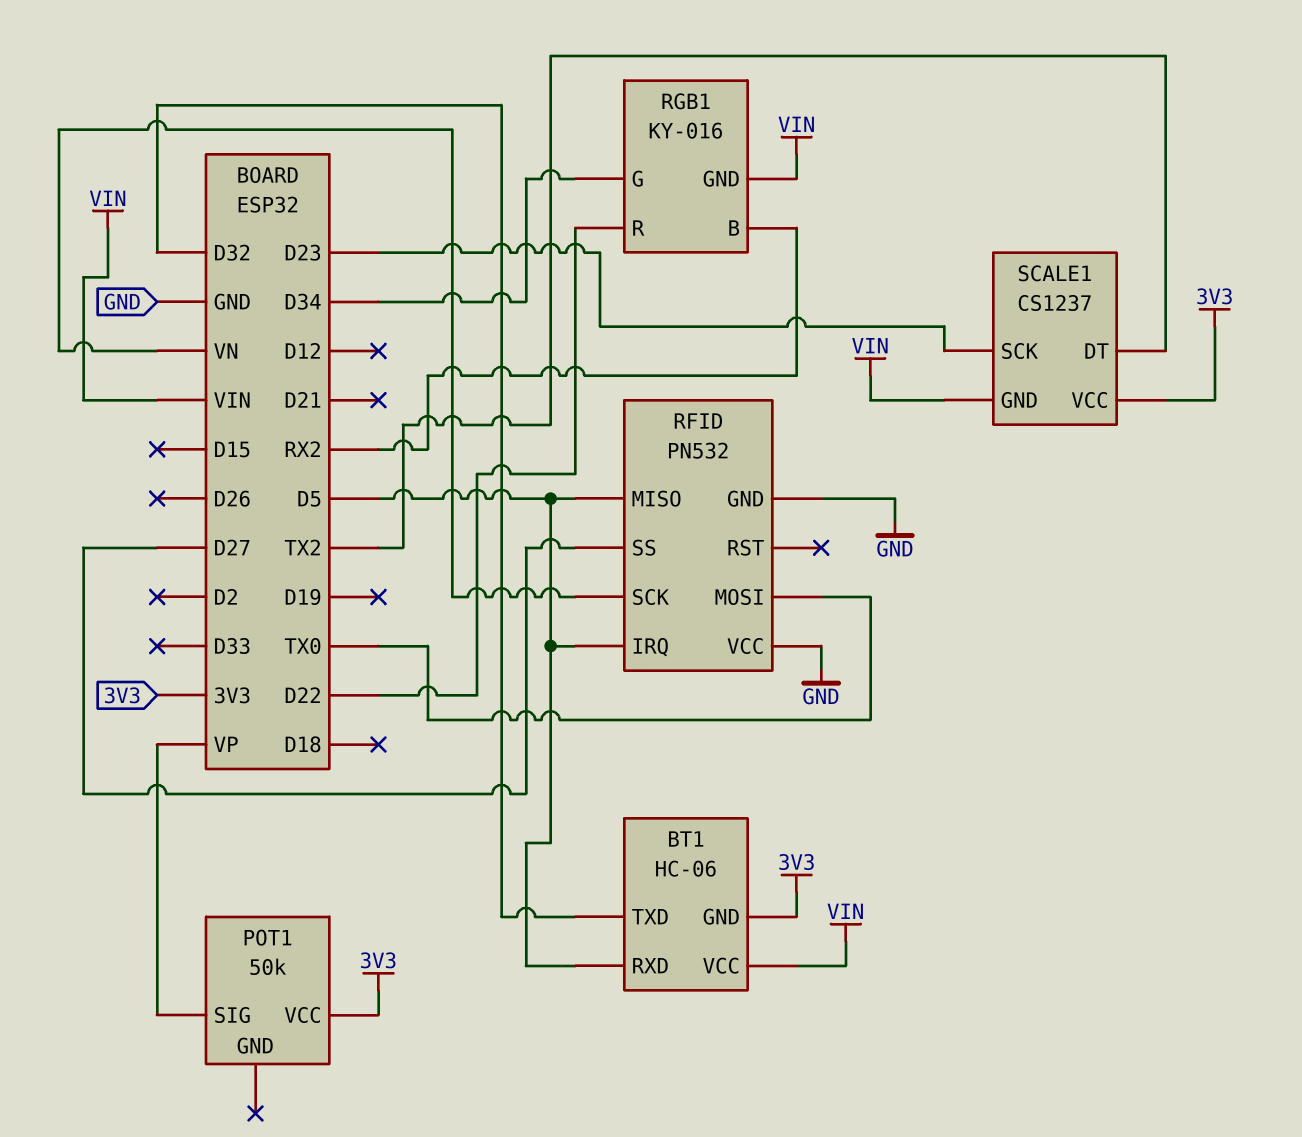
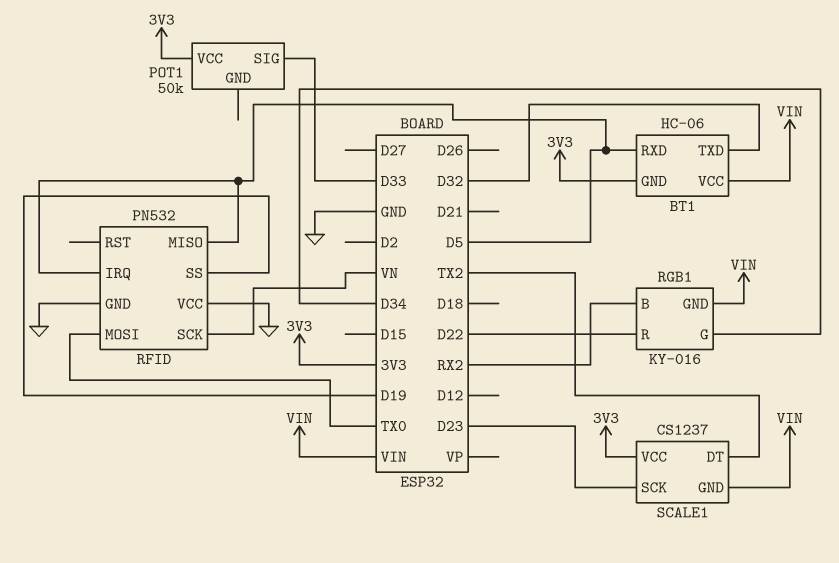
POT1 pin SIG: VP -> D33
RFID pin SS: D27 -> D19

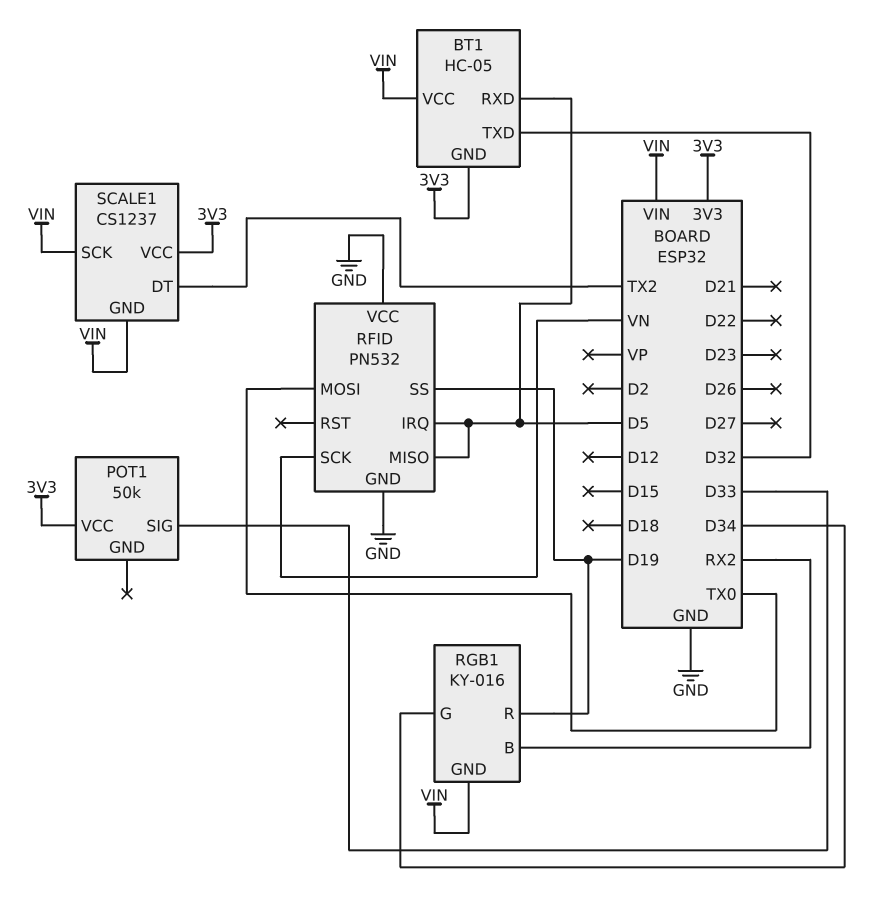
BT1: HC-06 -> HC-05
RGB1 pin R: D22 -> D19
SCALE1 pin SCK: D23 -> VIN

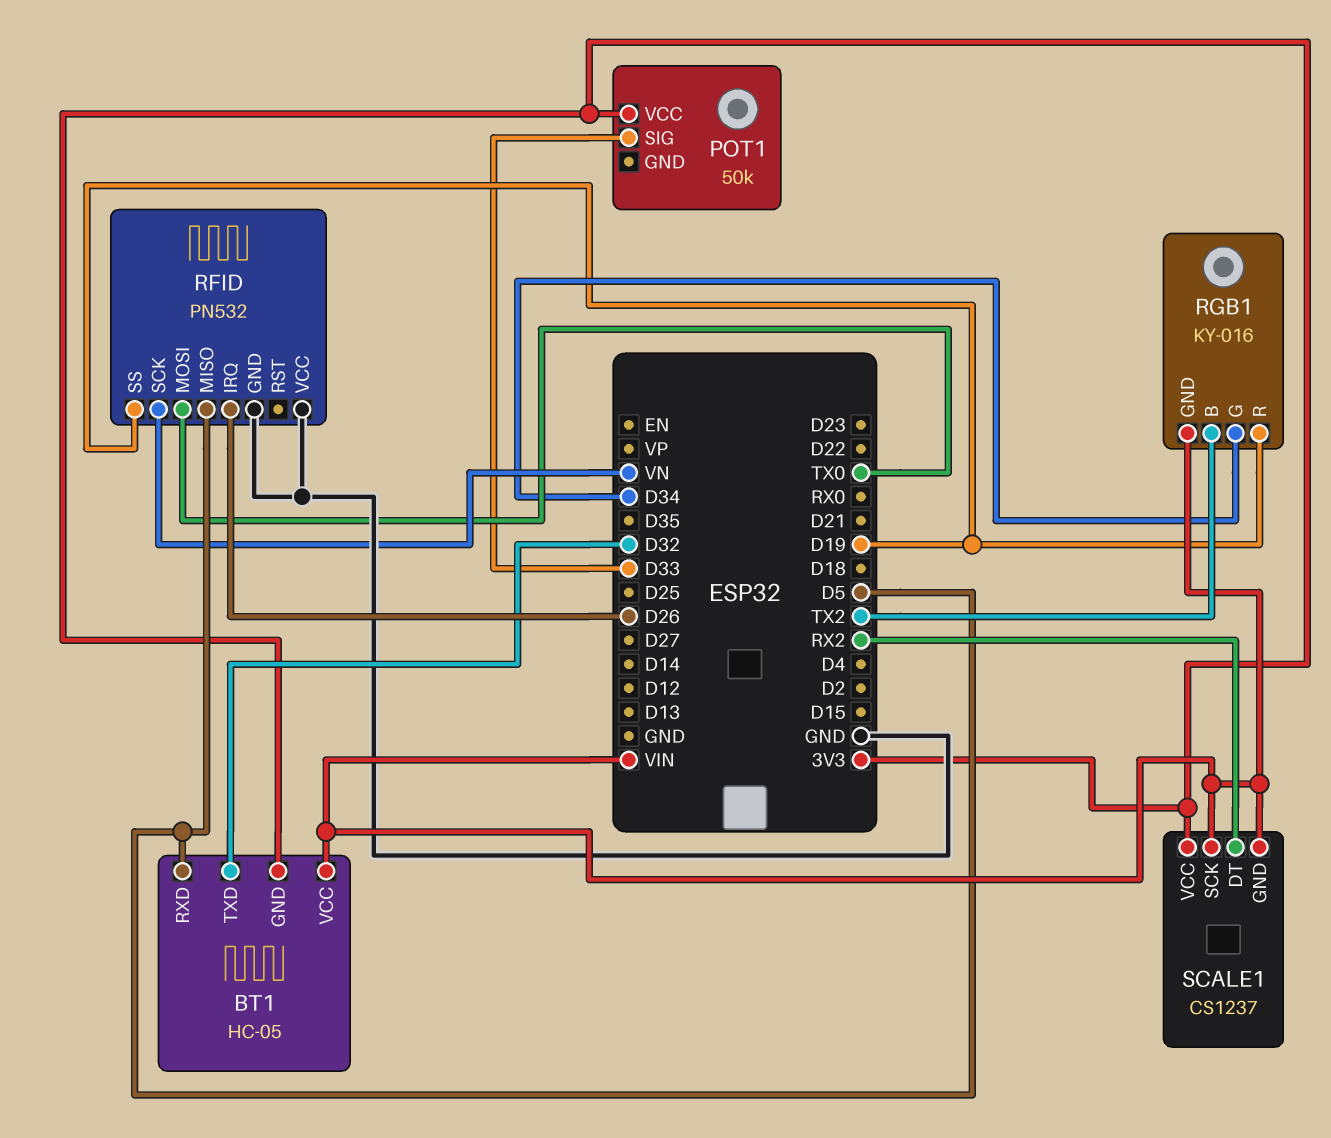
RFID pin IRQ: D5 -> D26
RGB1 pin B: RX2 -> TX2
SCALE1 pin DT: TX2 -> RX2

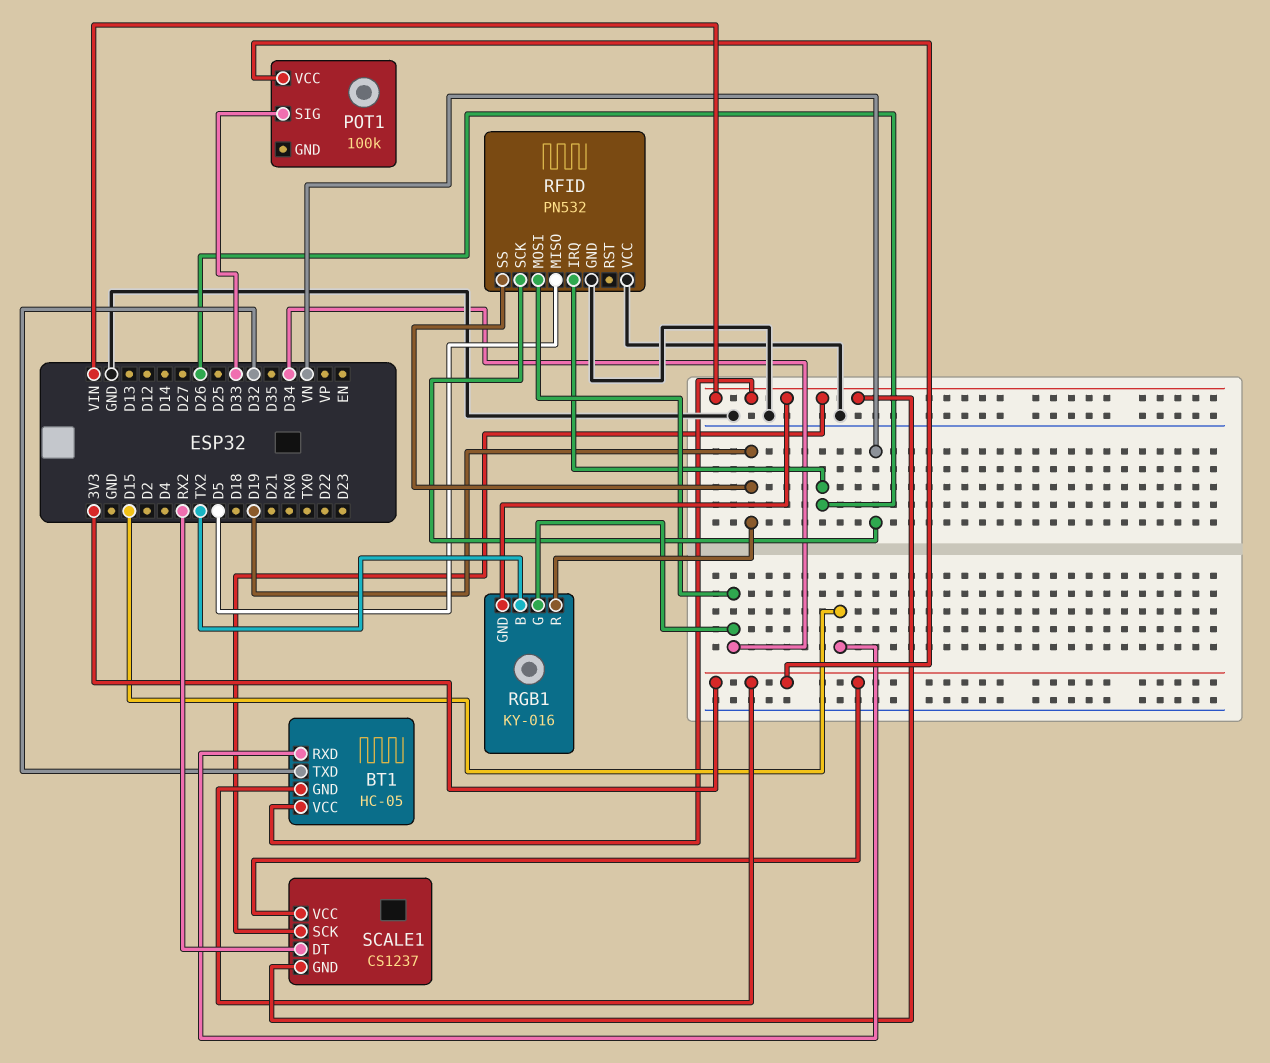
BT1 pin RXD: D5 -> D15
POT1: 50k -> 100k
RFID pin MOSI: TX0 -> D34

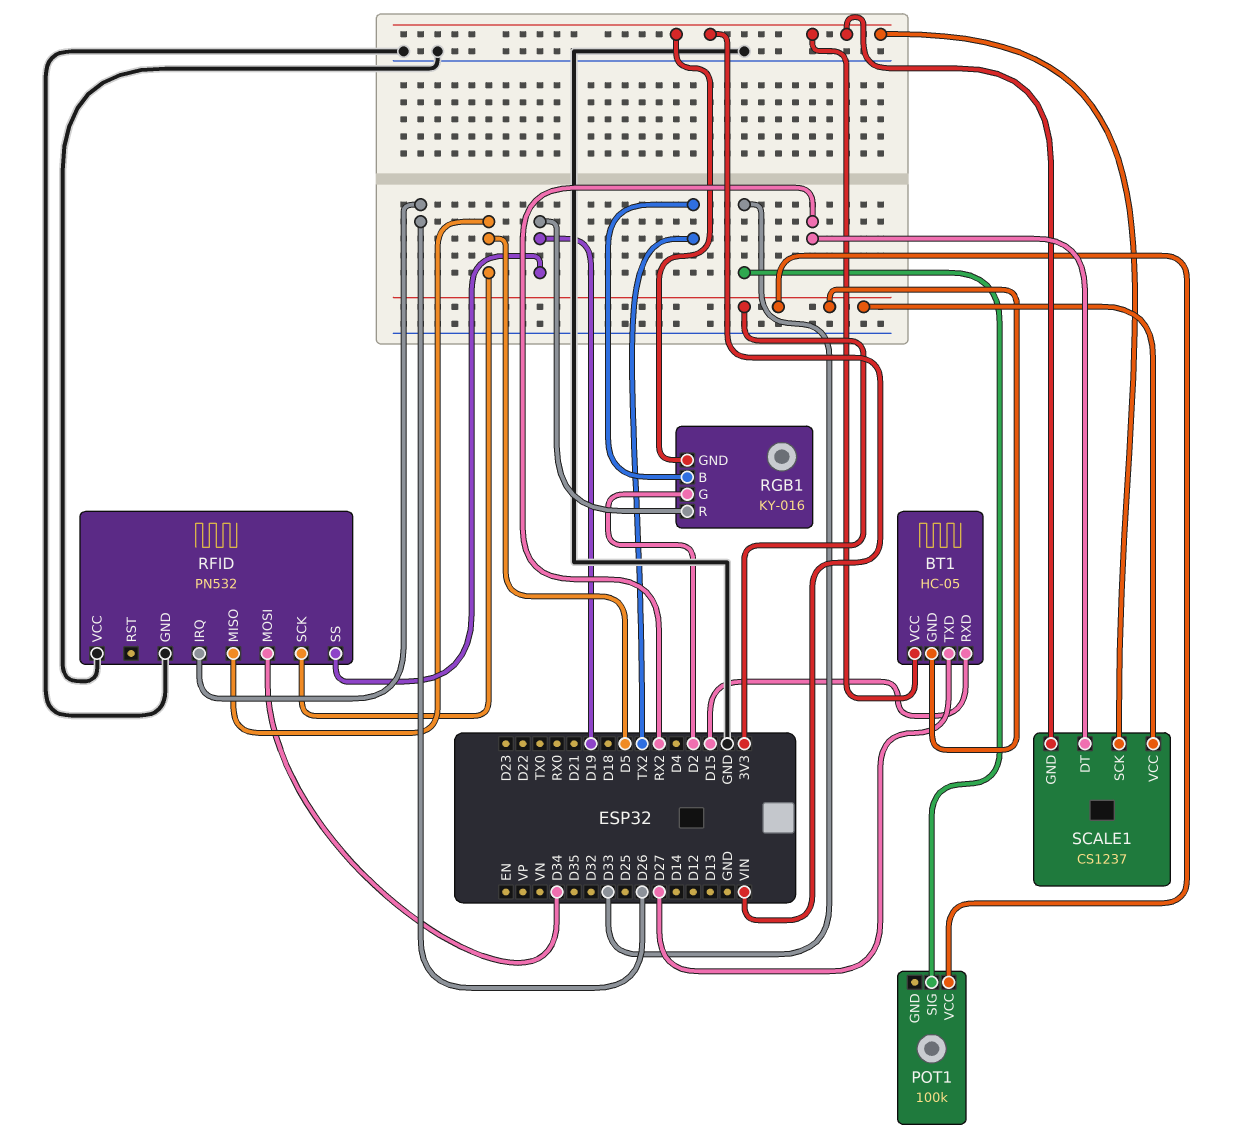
BT1 pin TXD: D32 -> D27
RFID pin SCK: VN -> D5
RGB1 pin G: D34 -> D2

